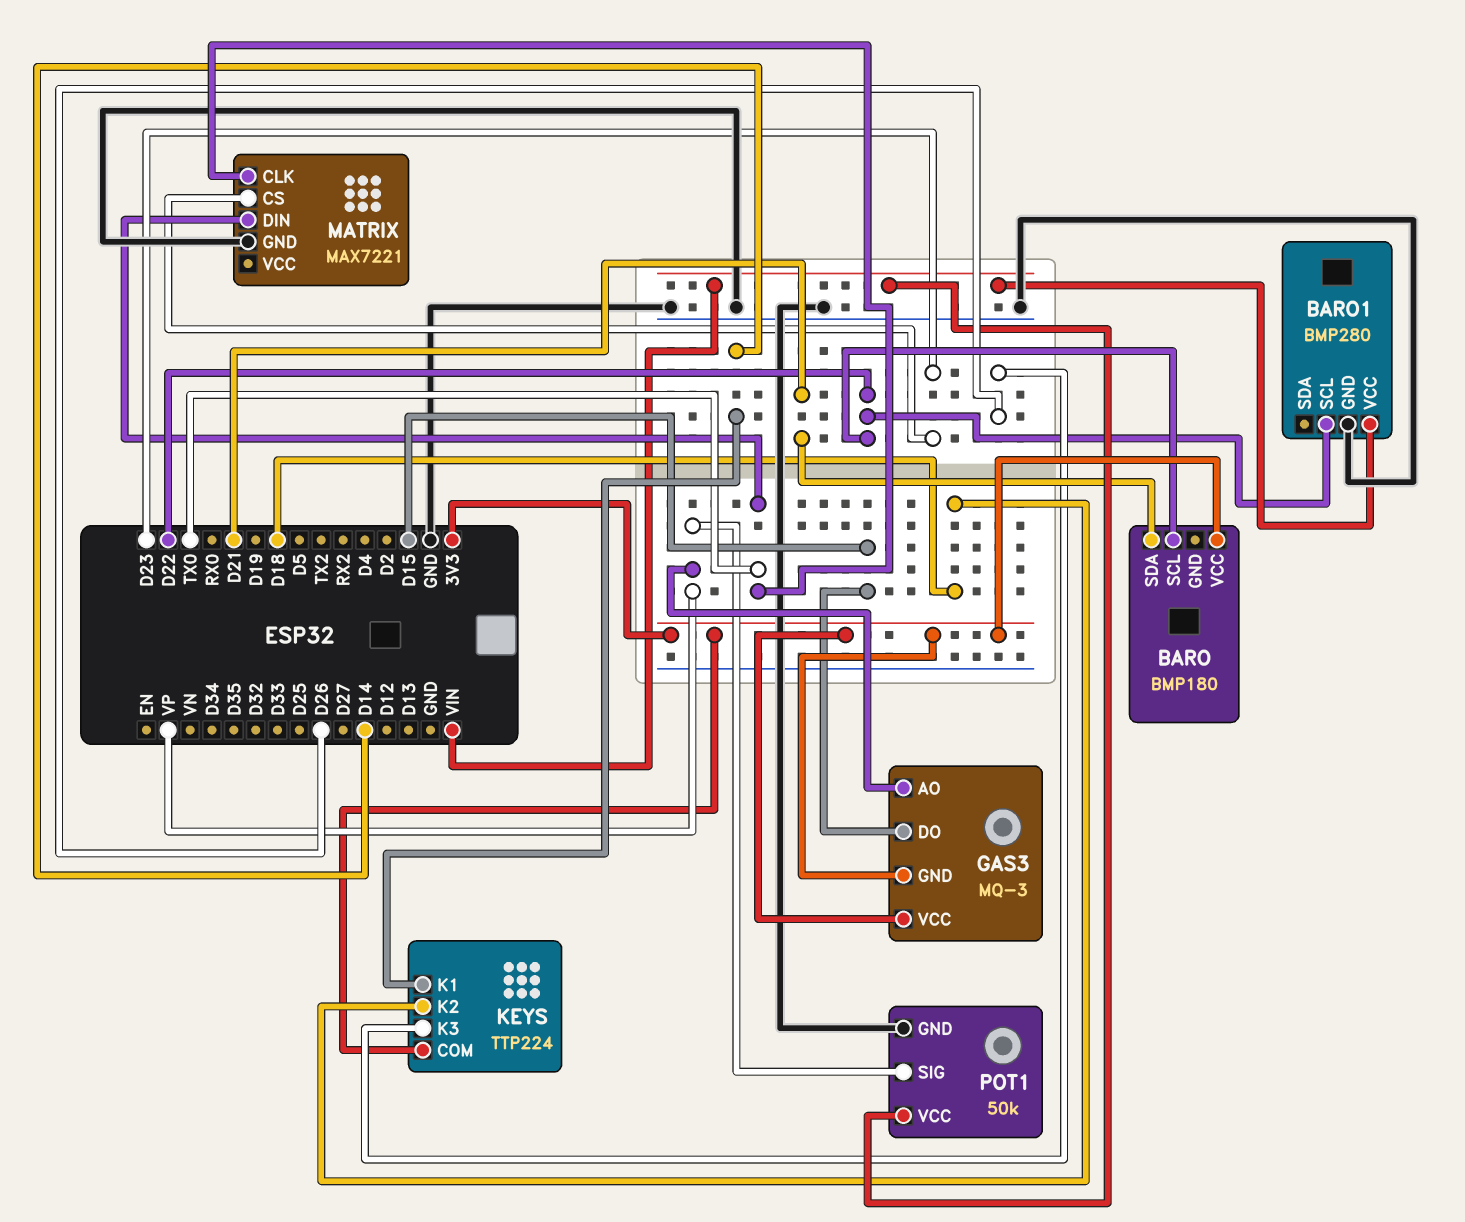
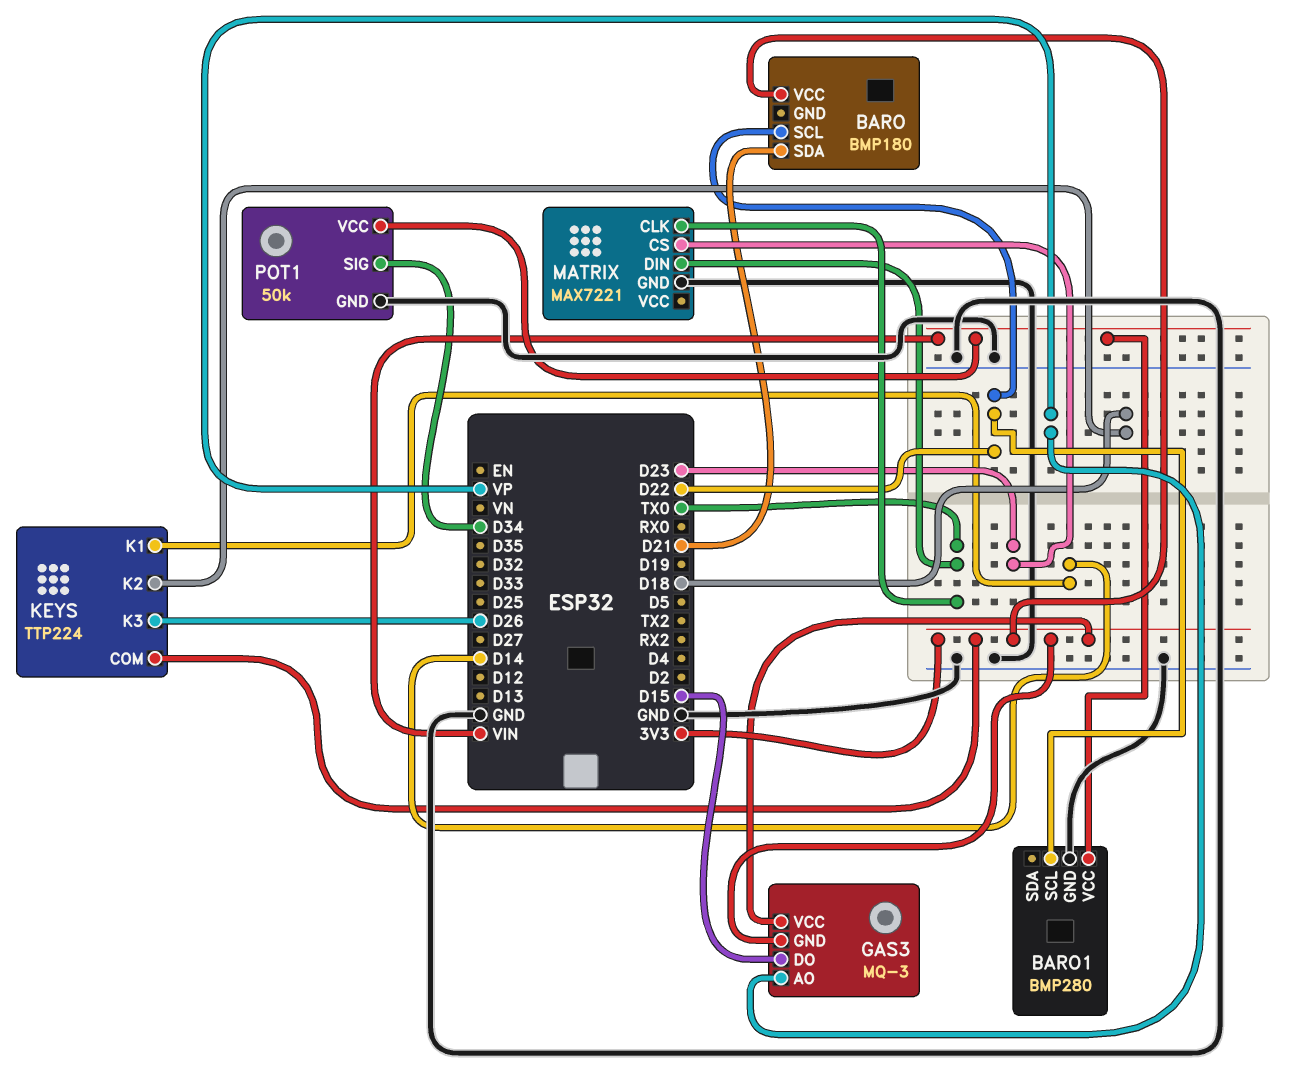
POT1 pin SIG: VP -> D34

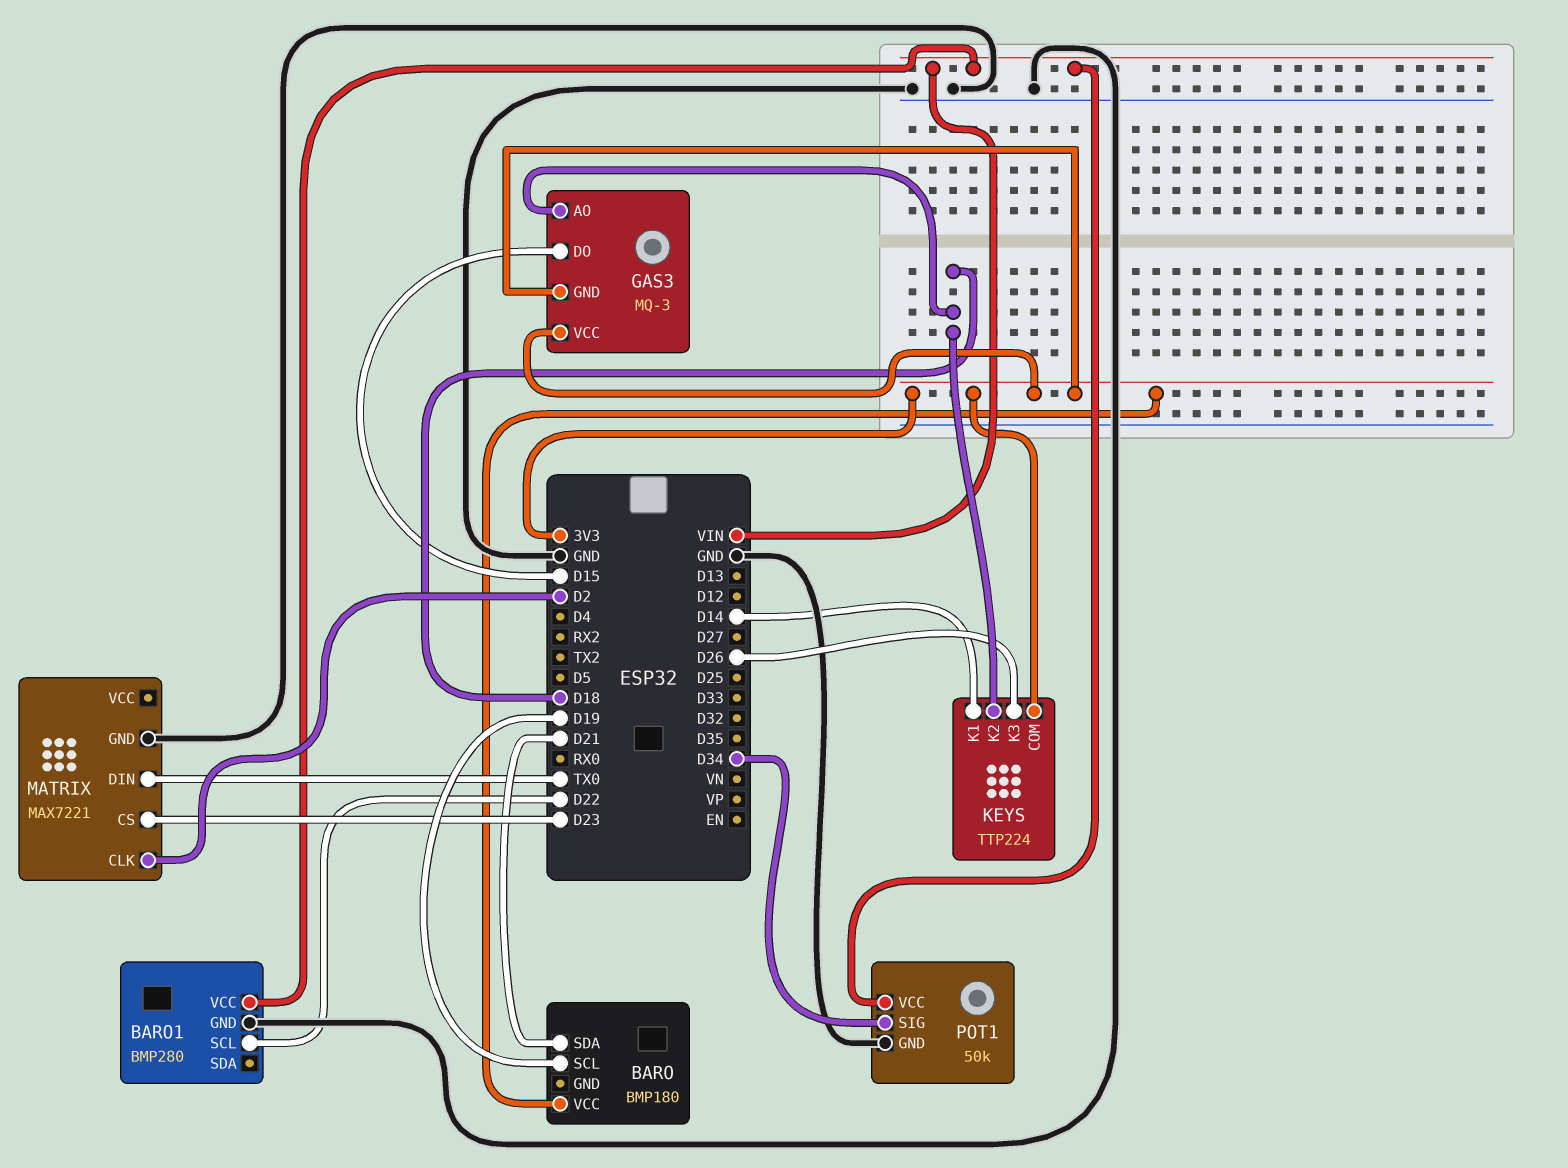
BARO pin SCL: D22 -> D19
GAS3 pin AO: VP -> D18
MATRIX pin CLK: TX0 -> D2

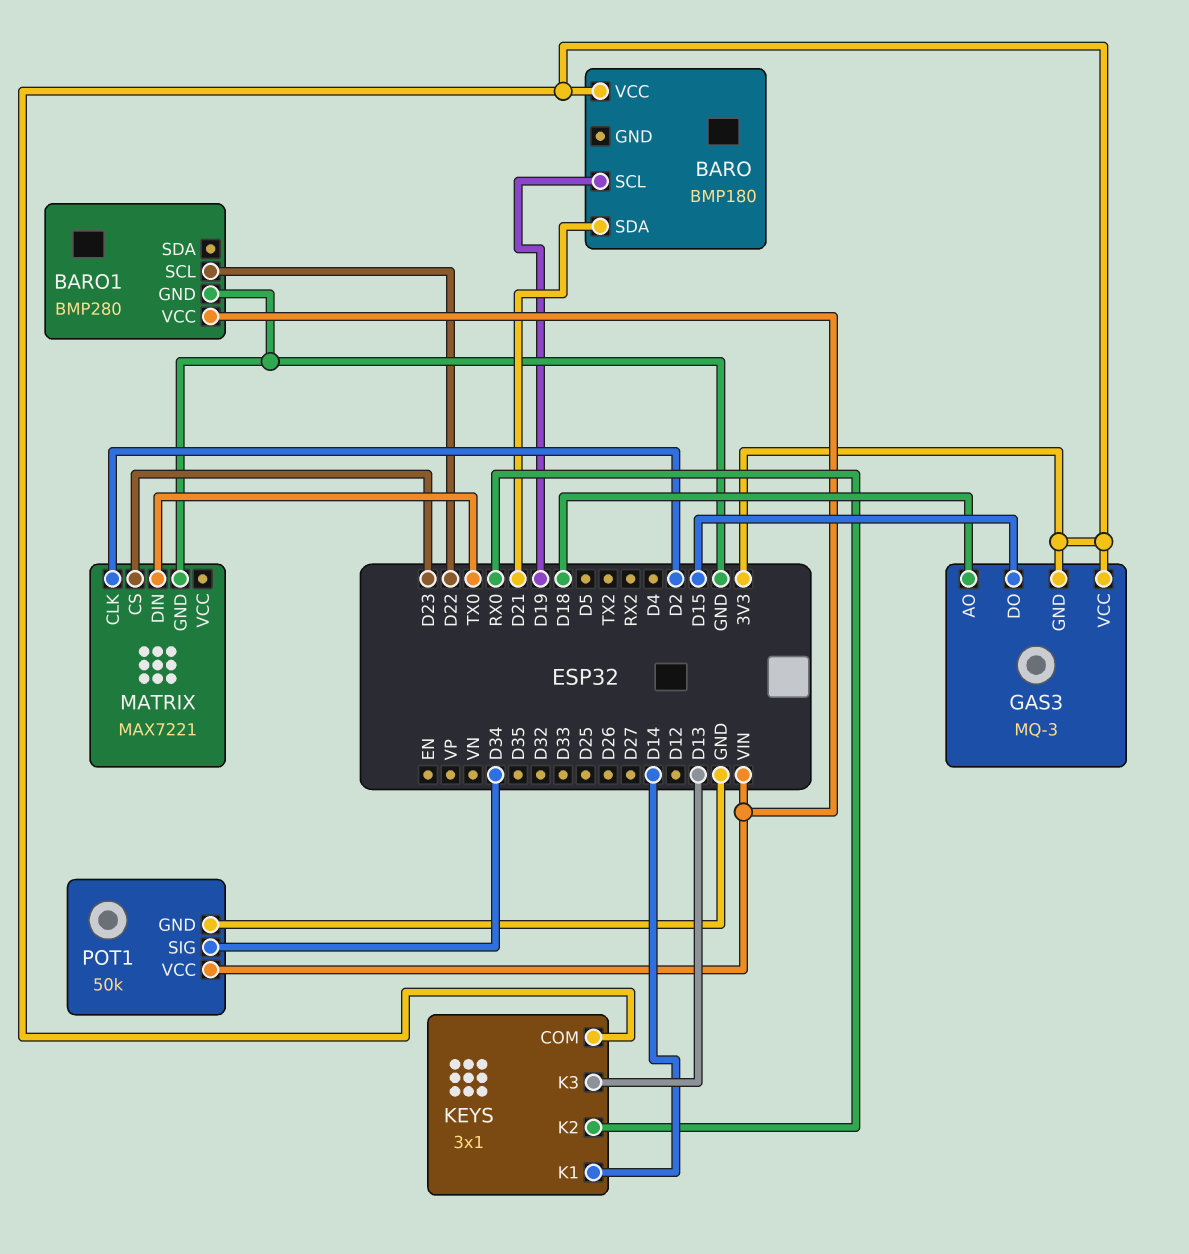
KEYS: TTP224 -> 3x1
KEYS pin K2: D18 -> RX0
KEYS pin K3: D26 -> D13

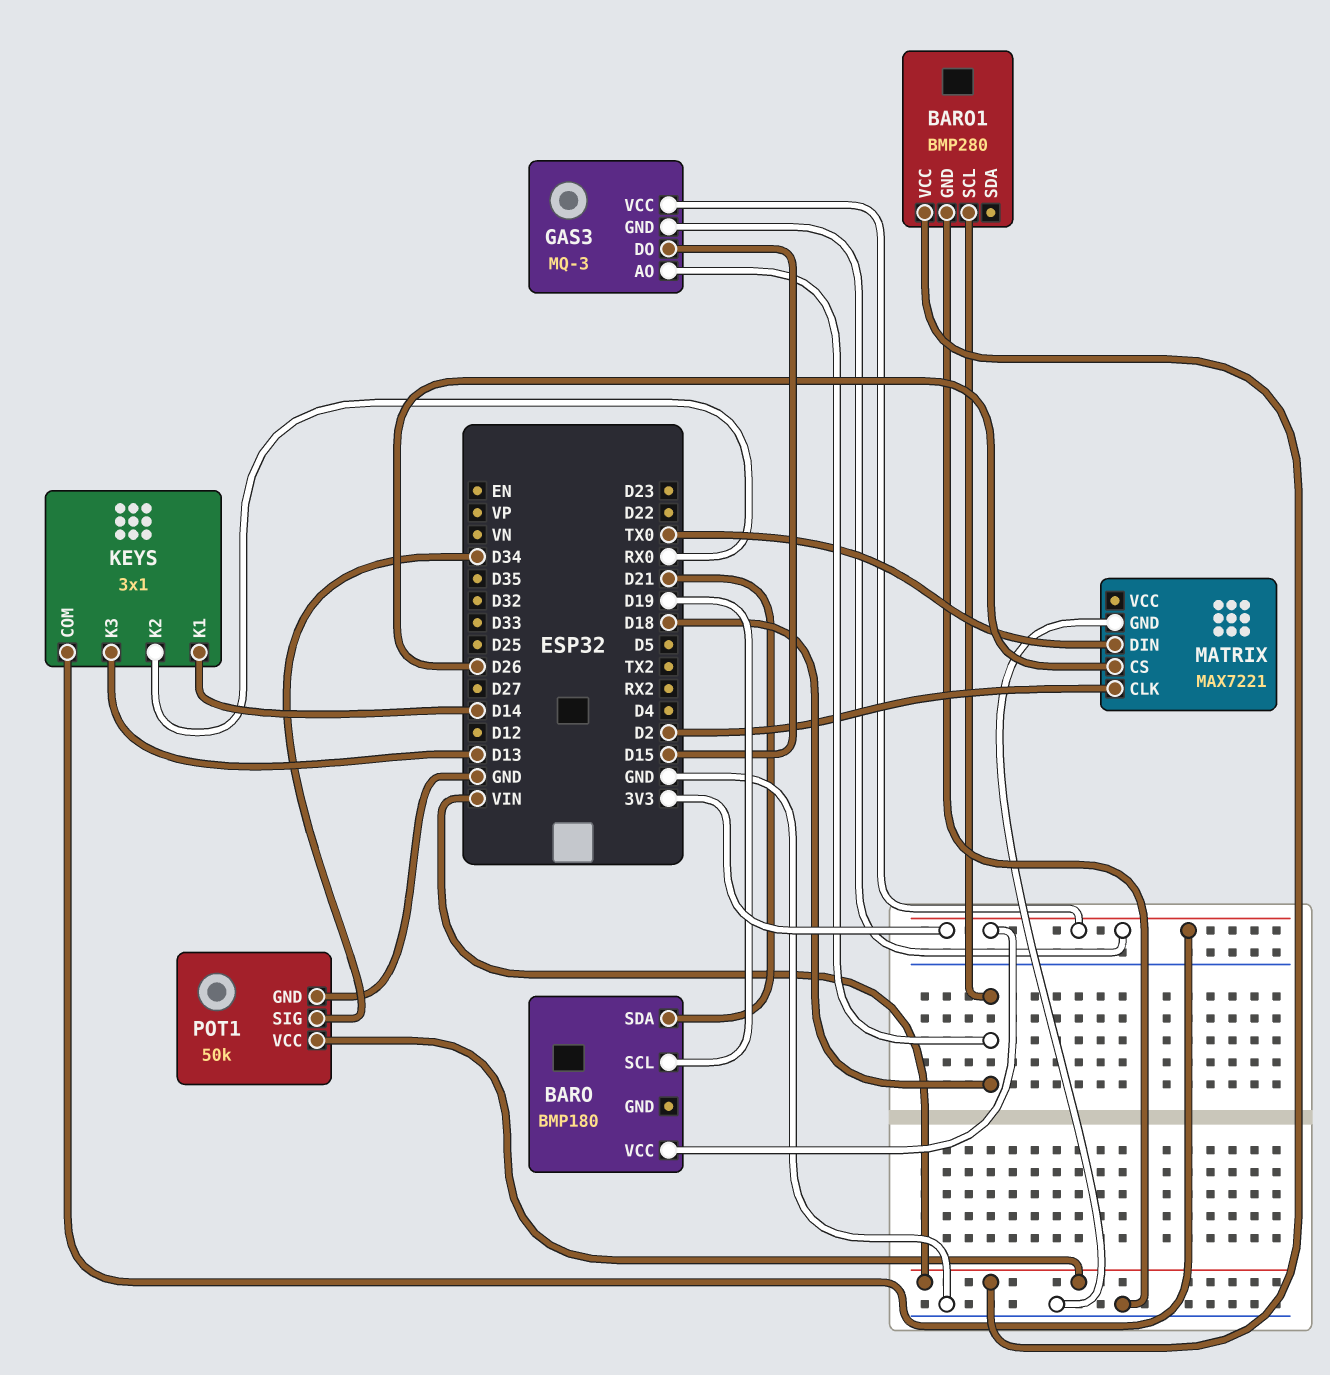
BARO1 pin SCL: D22 -> D18
MATRIX pin CS: D23 -> D26

